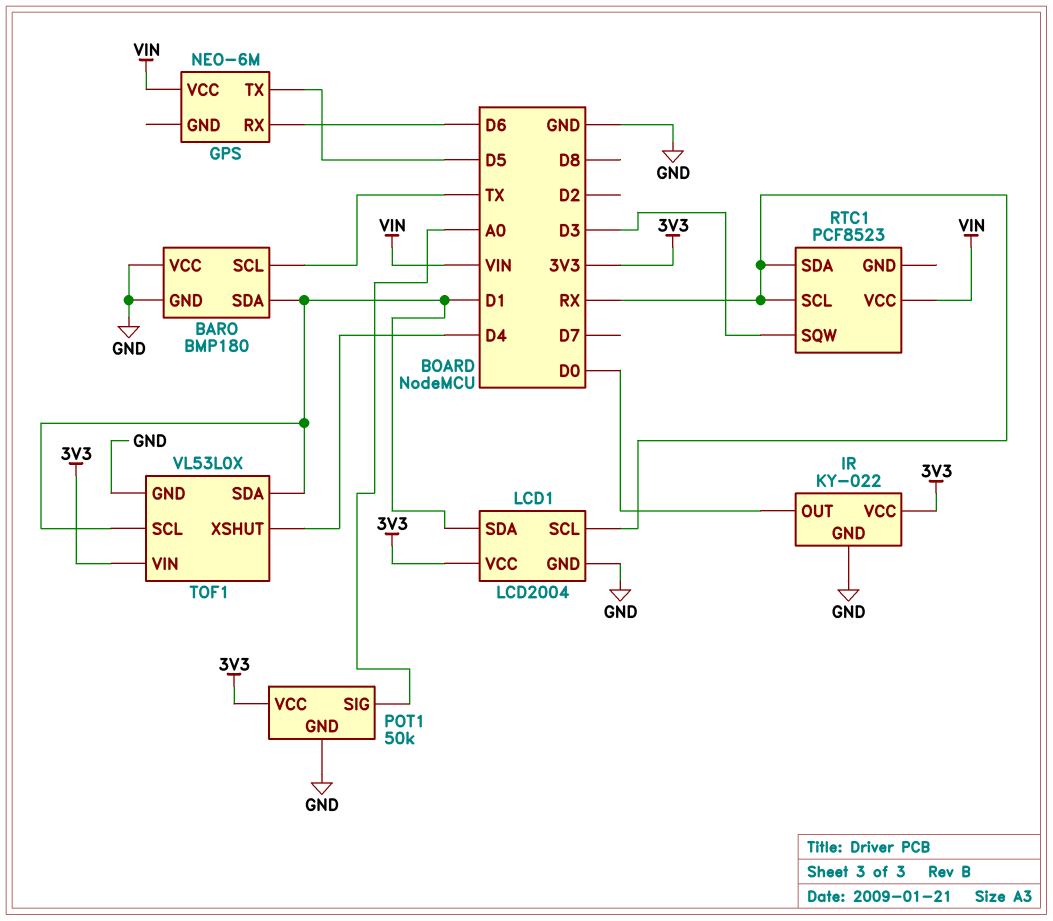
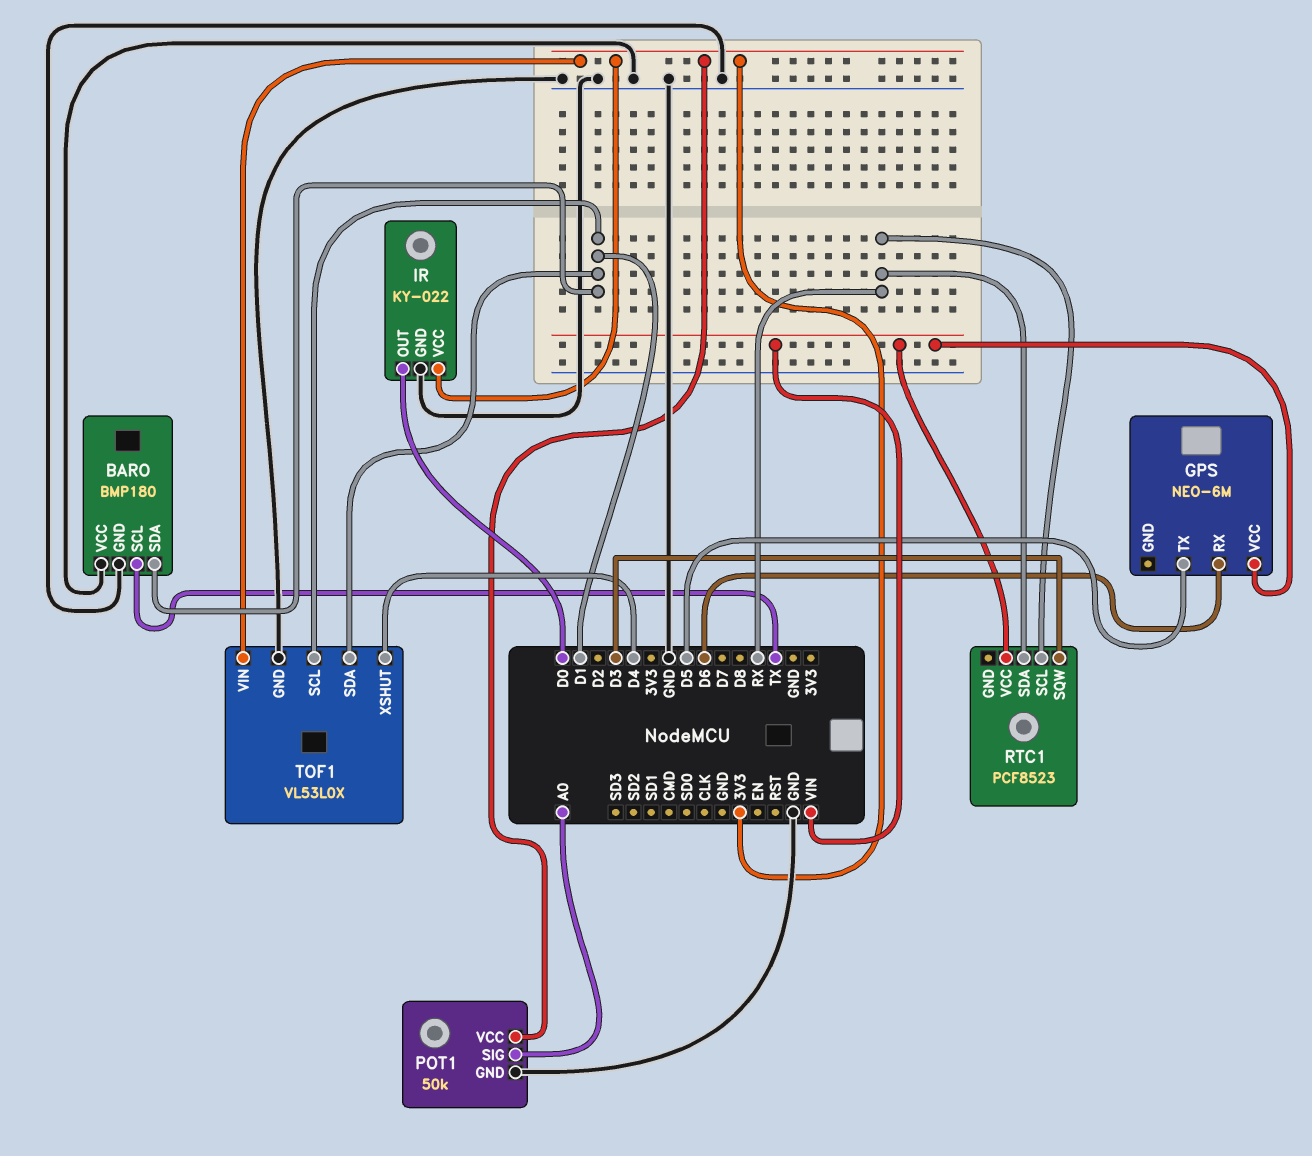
LCD1: LCD2004 -> none
LCD1 pin GND: GND -> none
LCD1 pin SCL: RX -> none
LCD1 pin SDA: D1 -> none
LCD1 pin VCC: 3V3 -> none

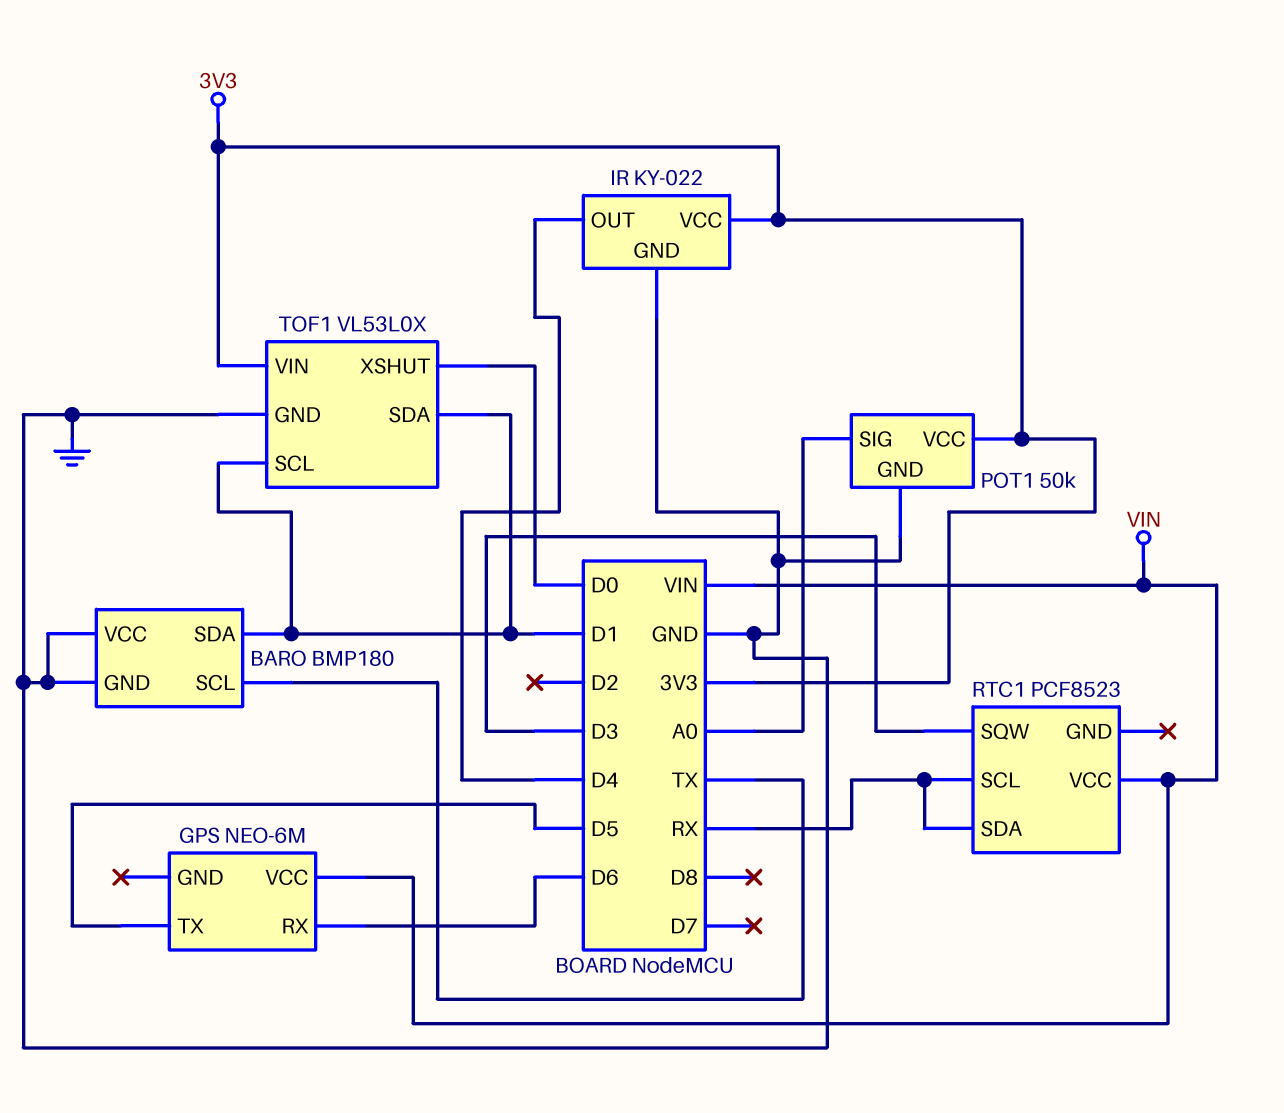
IR pin OUT: D0 -> D4
TOF1 pin XSHUT: D4 -> D0

